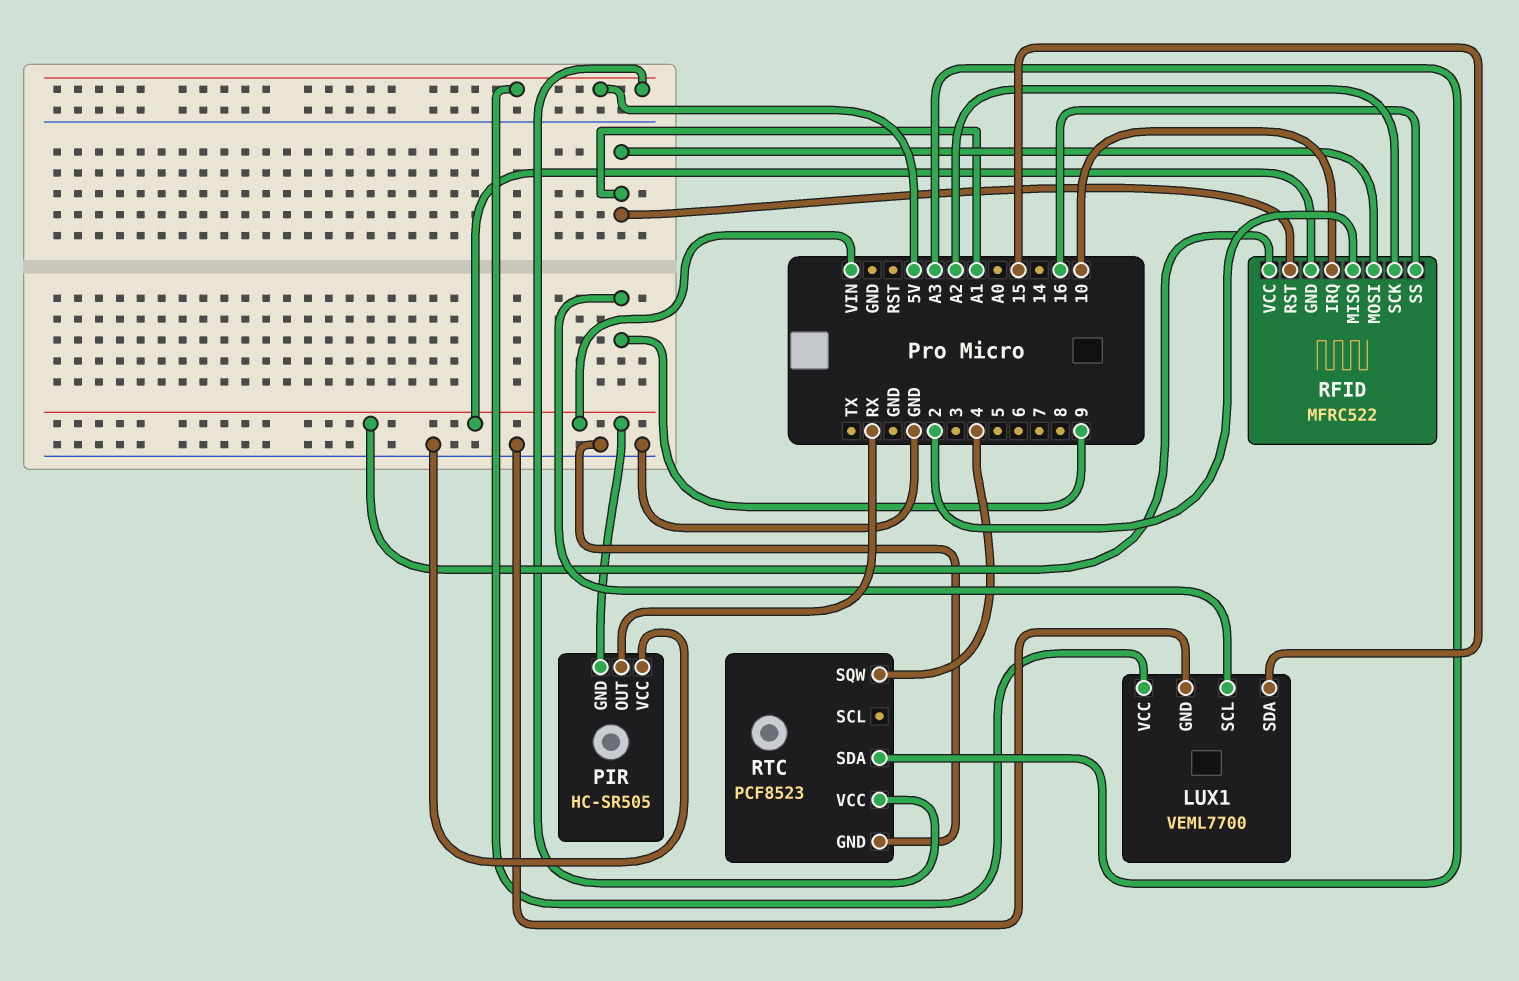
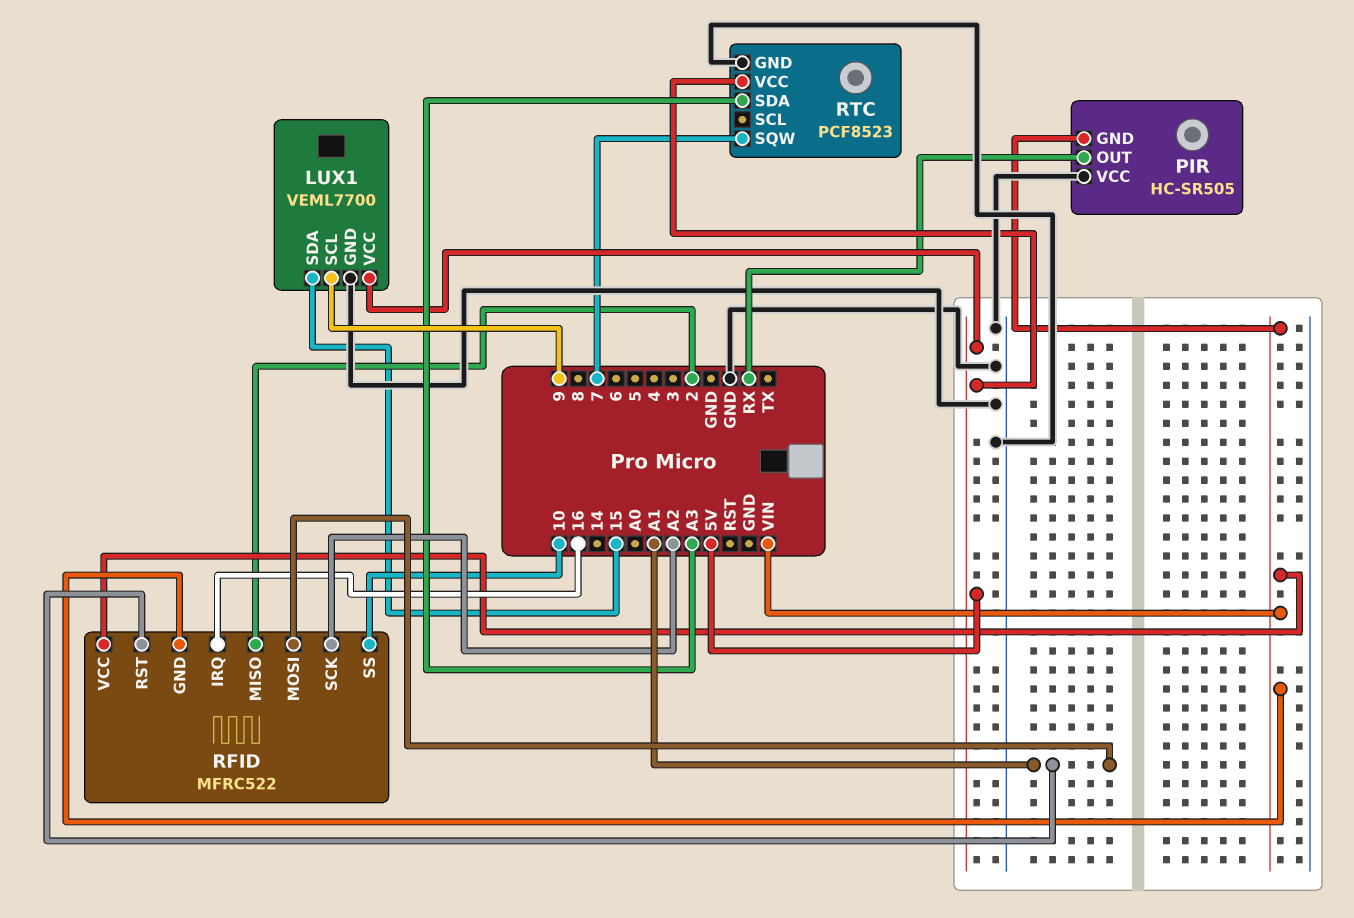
RFID pin IRQ: 10 -> 16
RFID pin SS: 16 -> 10
RTC pin SQW: 4 -> 7

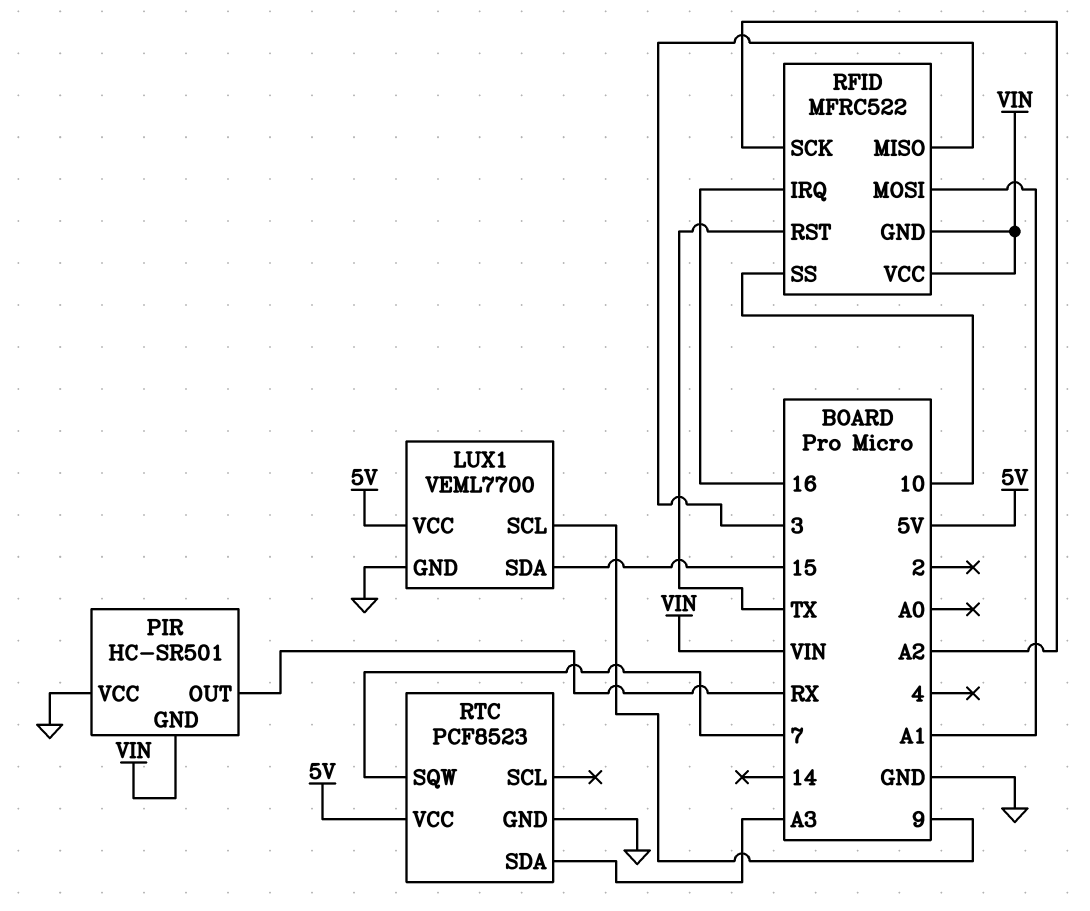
PIR: HC-SR505 -> HC-SR501
RFID pin MISO: 2 -> 3
RFID pin RST: A1 -> TX

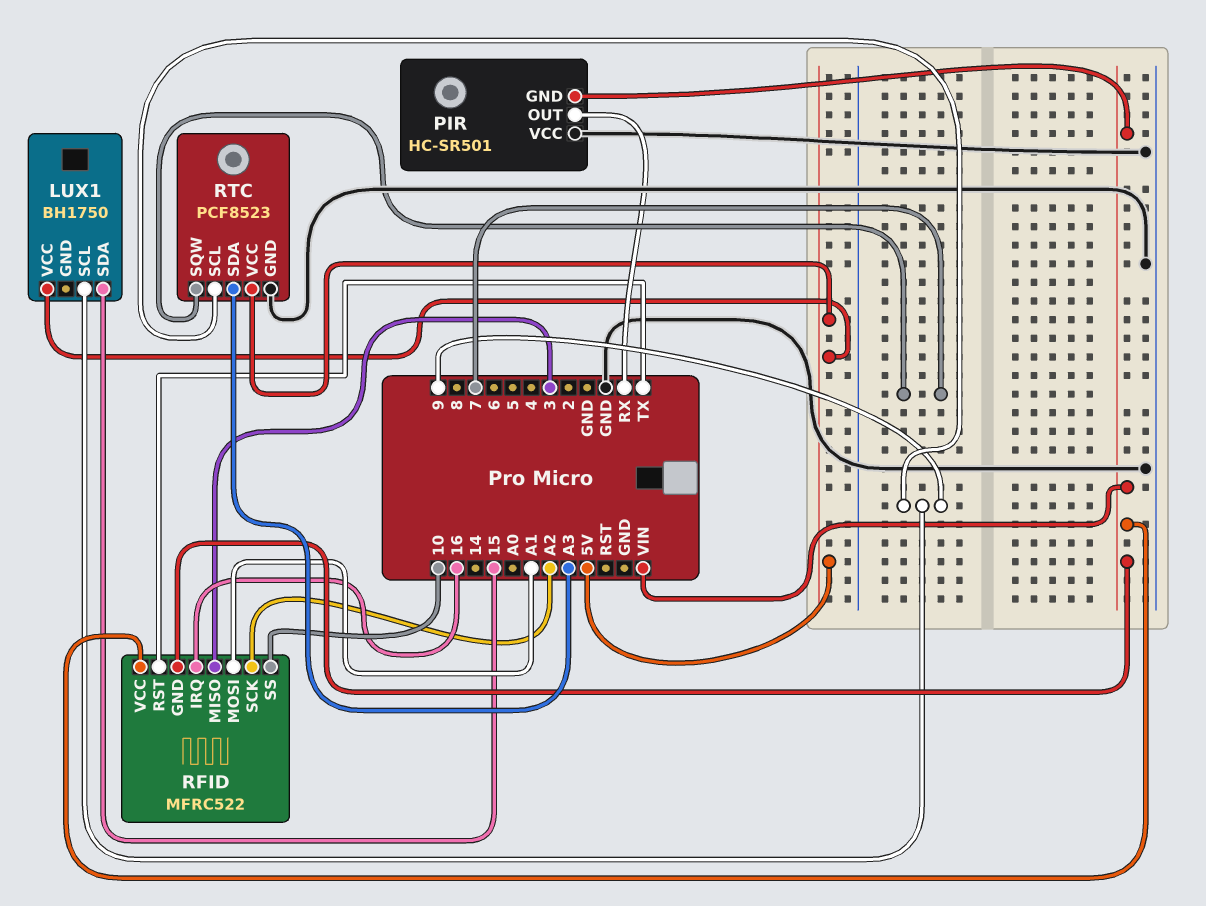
LUX1: VEML7700 -> BH1750
LUX1 pin GND: GND -> none
RTC pin SCL: none -> 9

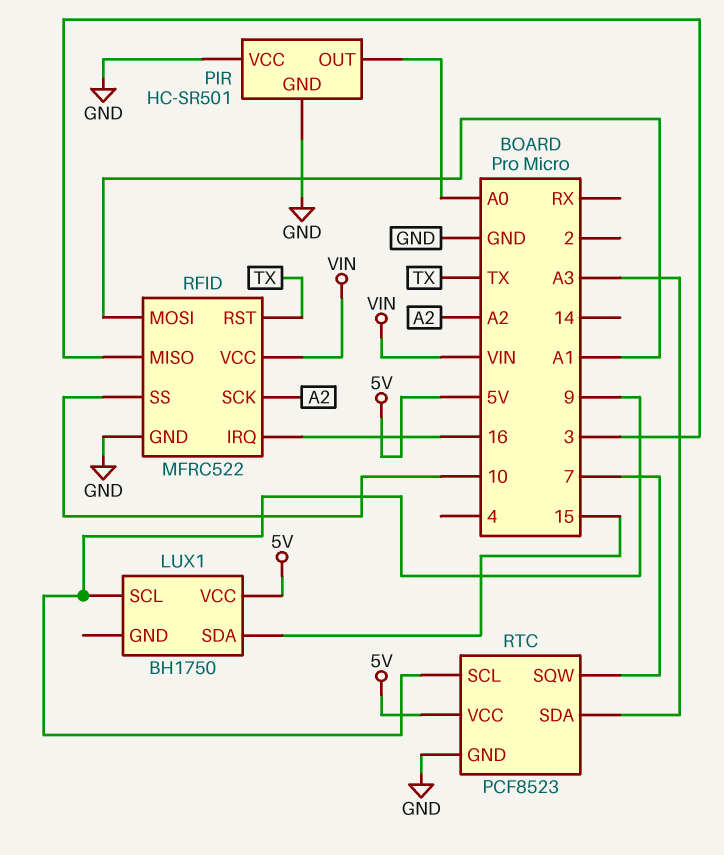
PIR pin GND: VIN -> GND
PIR pin OUT: RX -> A0
RFID pin GND: VIN -> GND

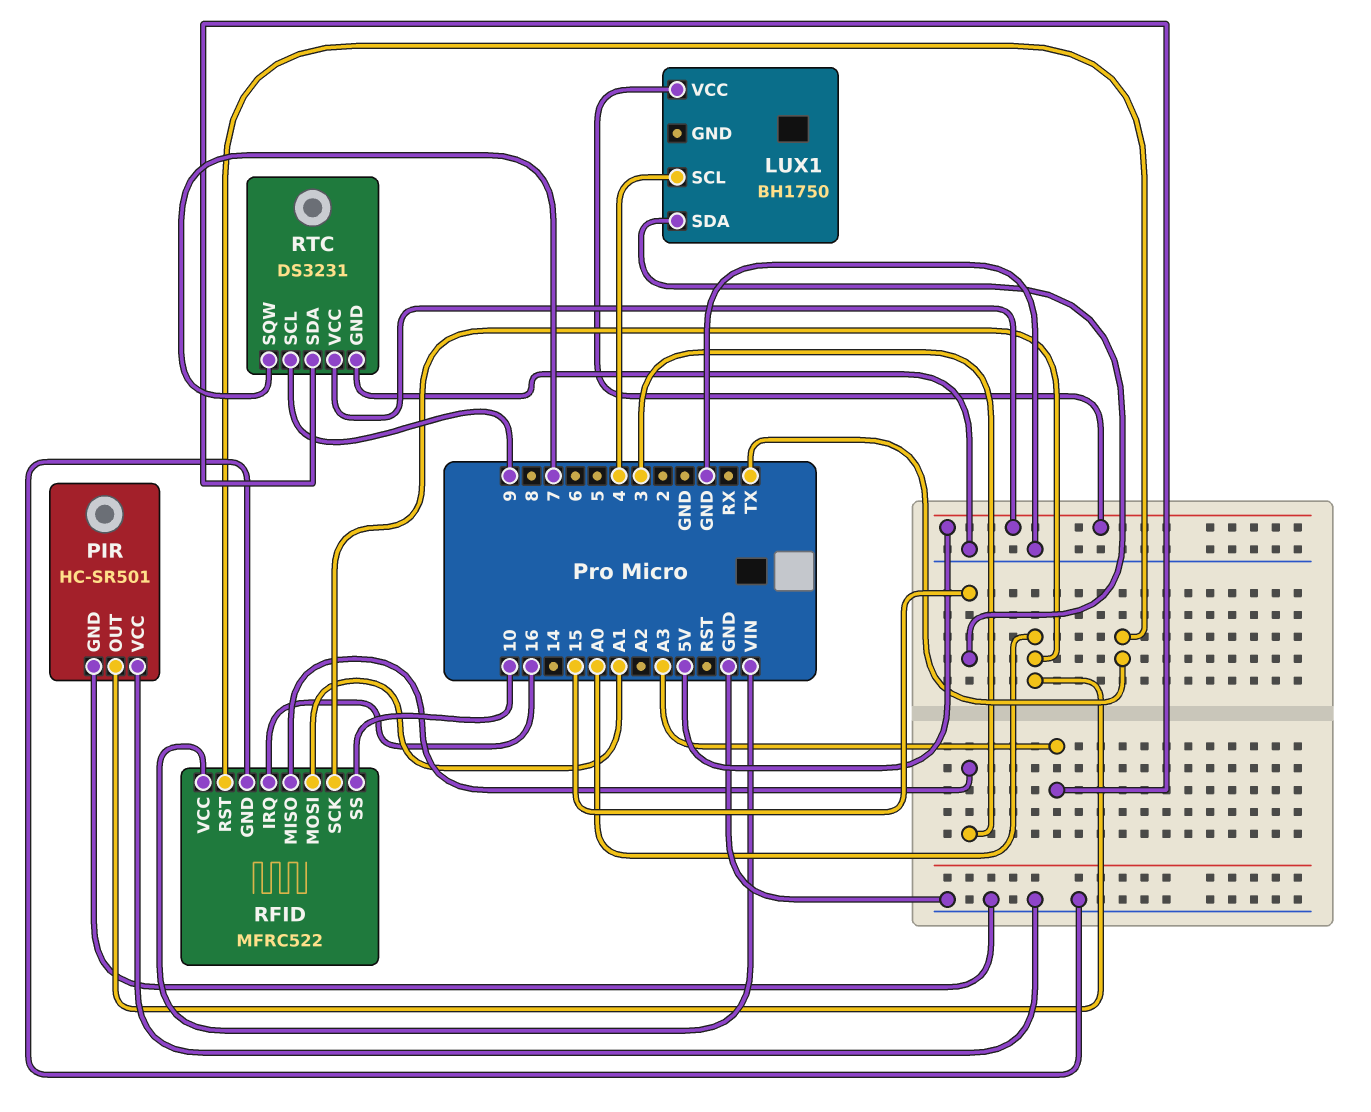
LUX1 pin SCL: 9 -> 4
RFID pin SCK: A2 -> A0
RTC: PCF8523 -> DS3231

